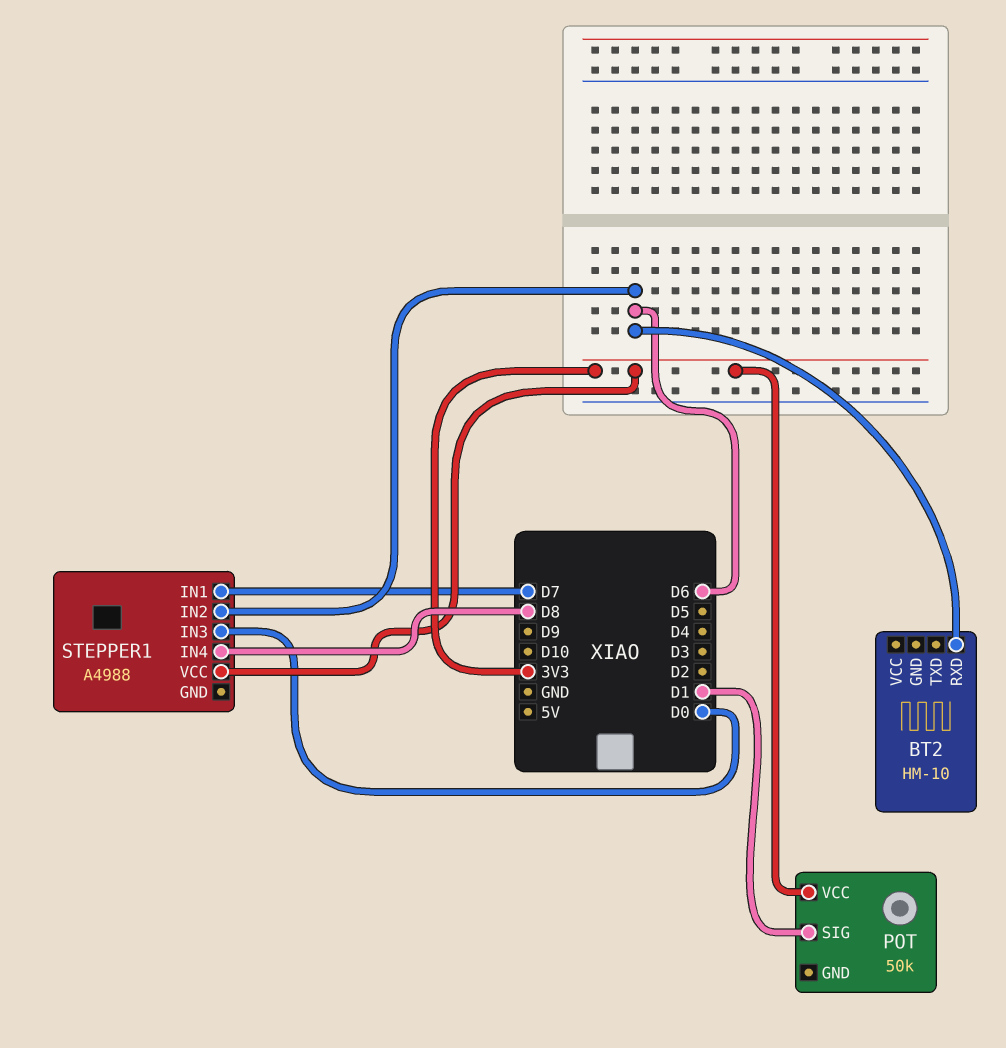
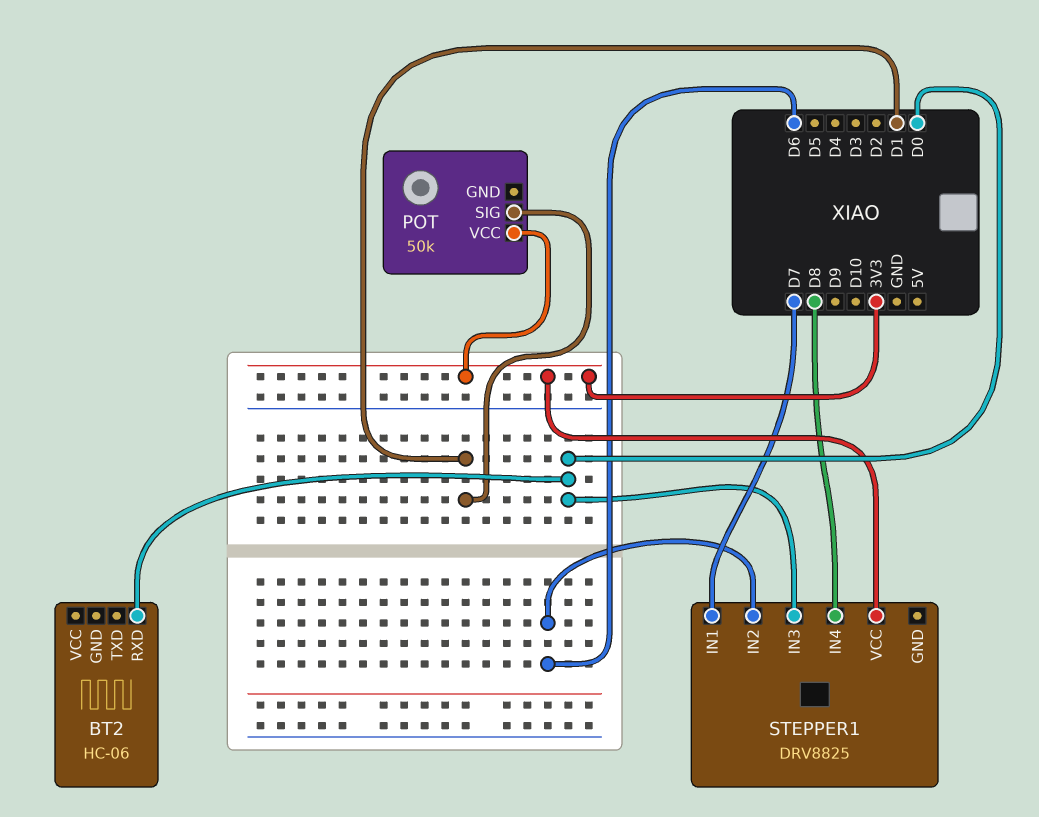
BT2: HM-10 -> HC-06
BT2 pin RXD: D6 -> D0
STEPPER1: A4988 -> DRV8825

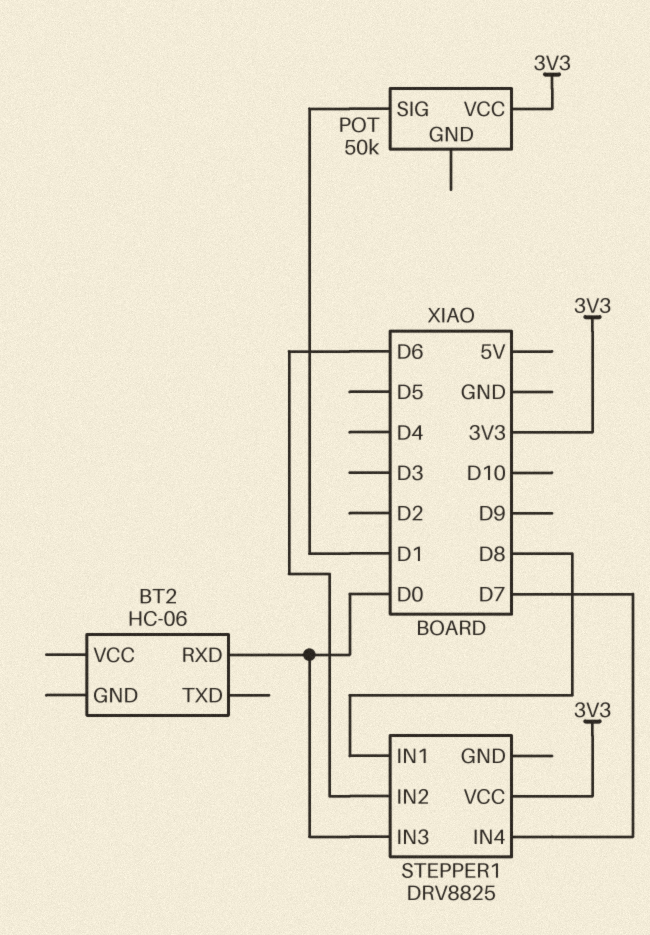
STEPPER1 pin IN1: D7 -> D8
STEPPER1 pin IN4: D8 -> D7

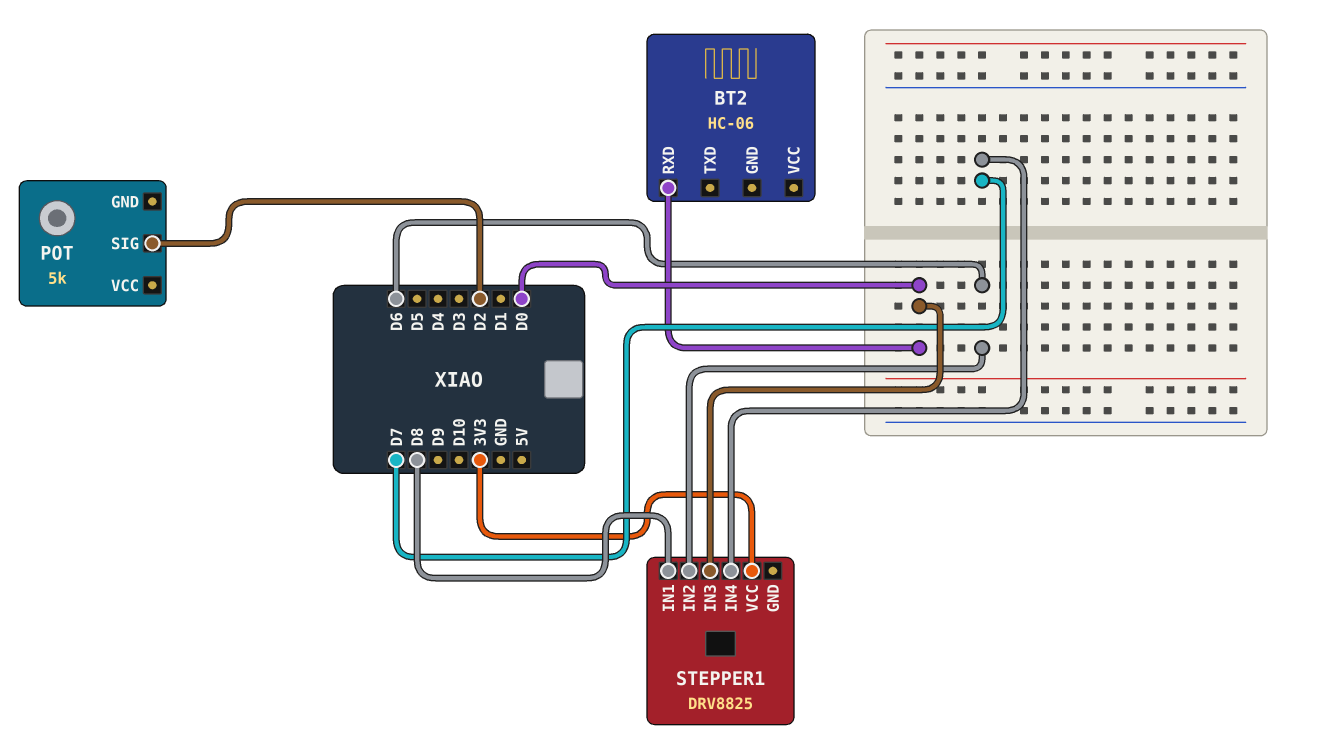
POT: 50k -> 5k
POT pin SIG: D1 -> D2
POT pin VCC: 3V3 -> none

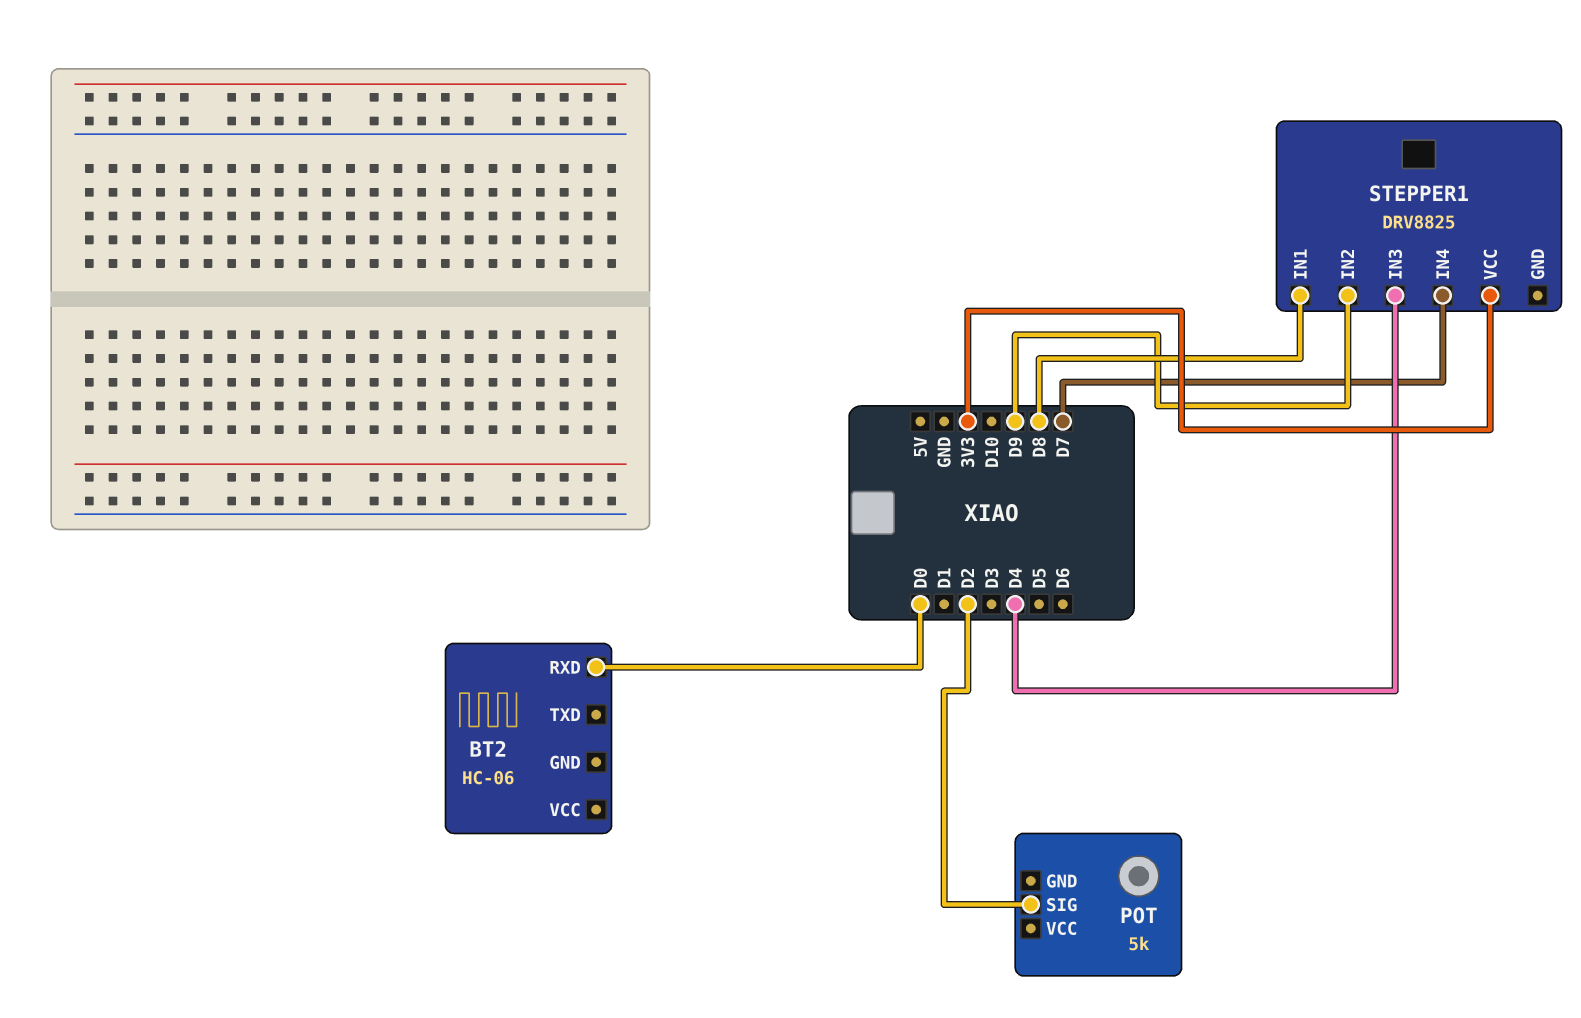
STEPPER1 pin IN2: D6 -> D9
STEPPER1 pin IN3: D0 -> D4

